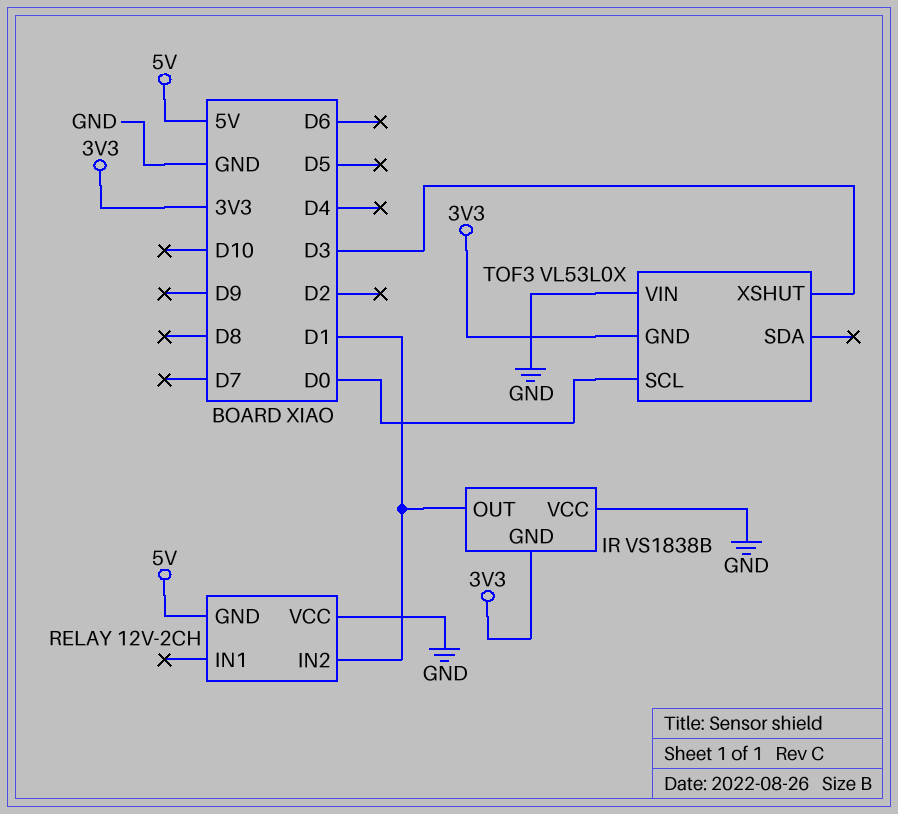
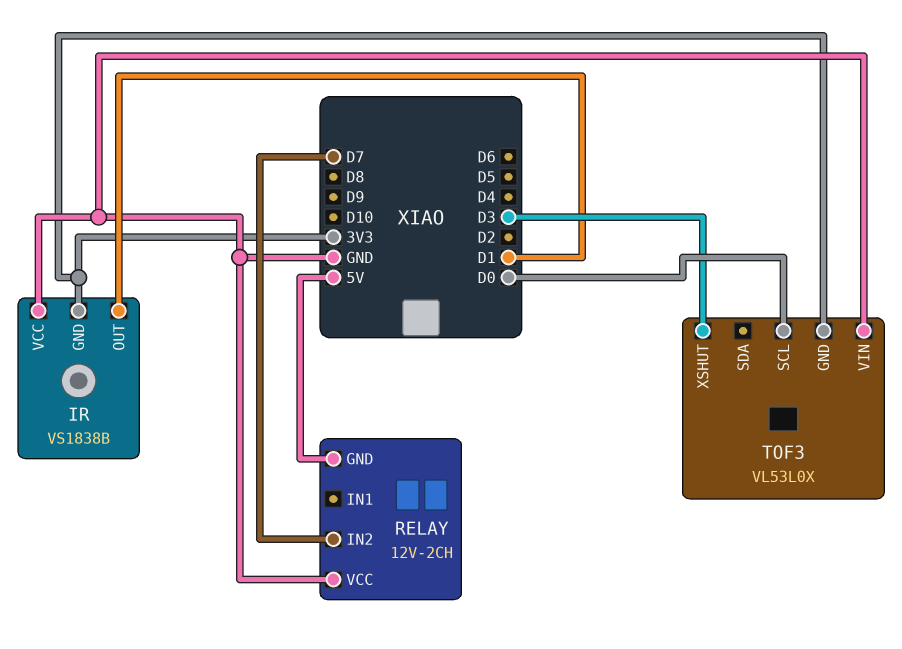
RELAY pin IN2: D1 -> D7

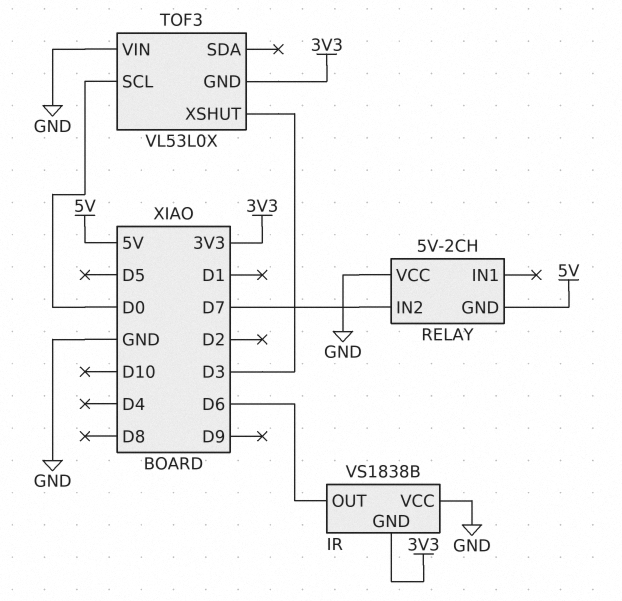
IR pin OUT: D1 -> D6
RELAY: 12V-2CH -> 5V-2CH

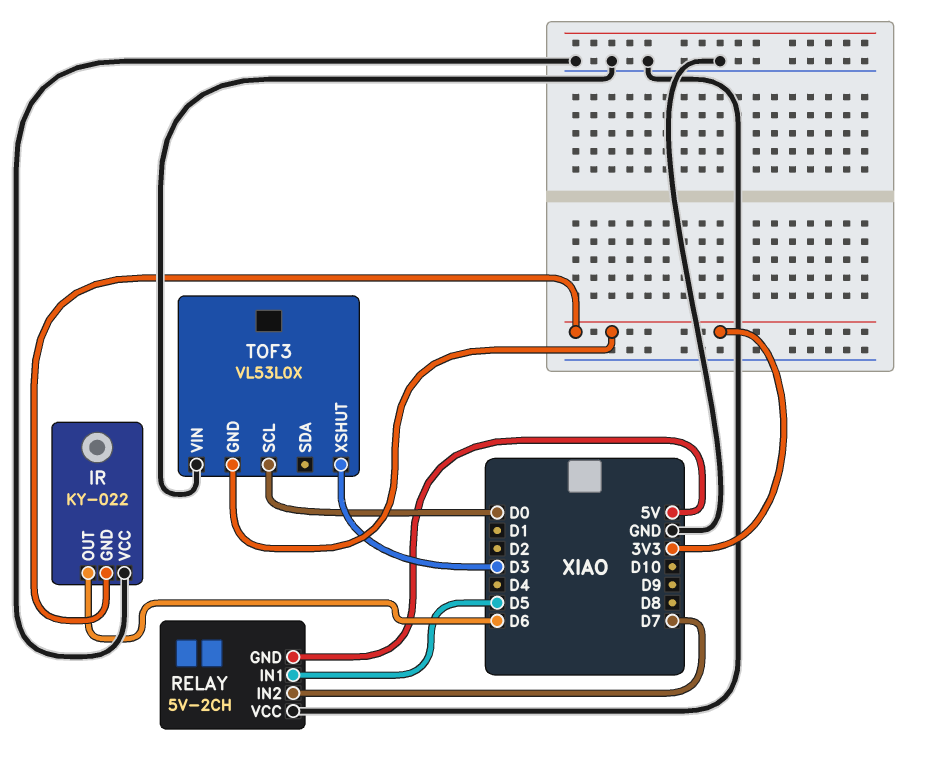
IR: VS1838B -> KY-022
RELAY pin IN1: none -> D5

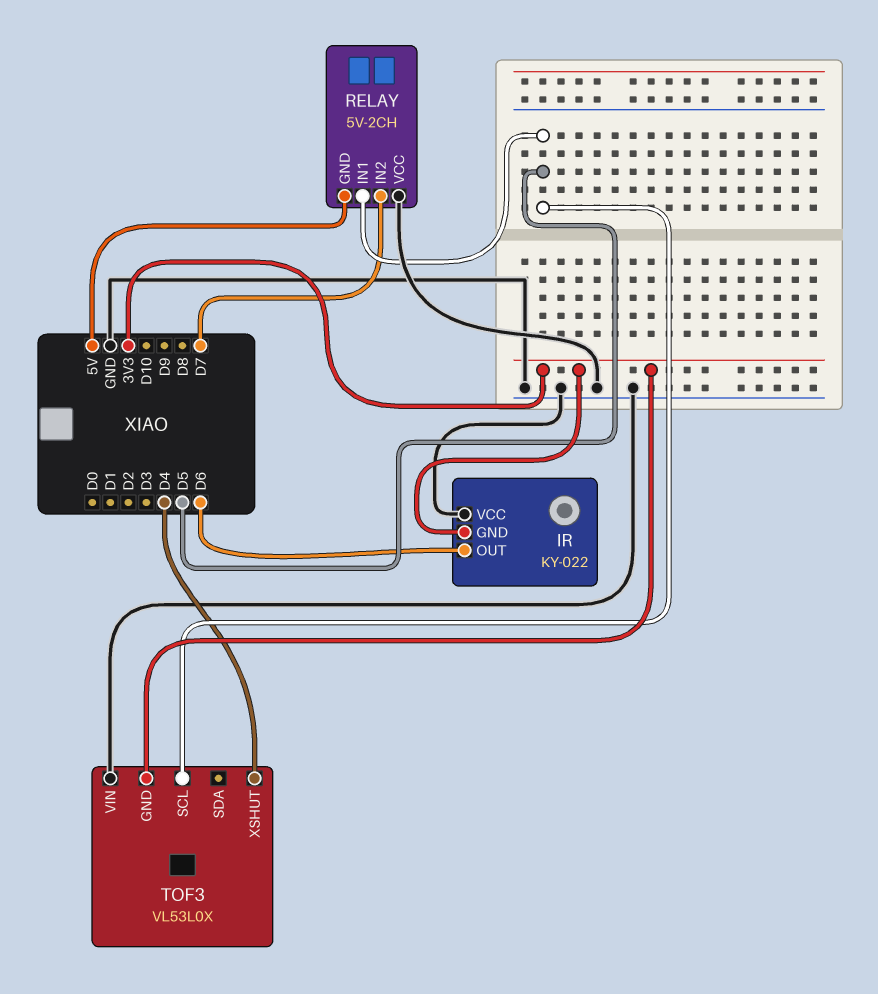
TOF3 pin SCL: D0 -> D5
TOF3 pin XSHUT: D3 -> D4

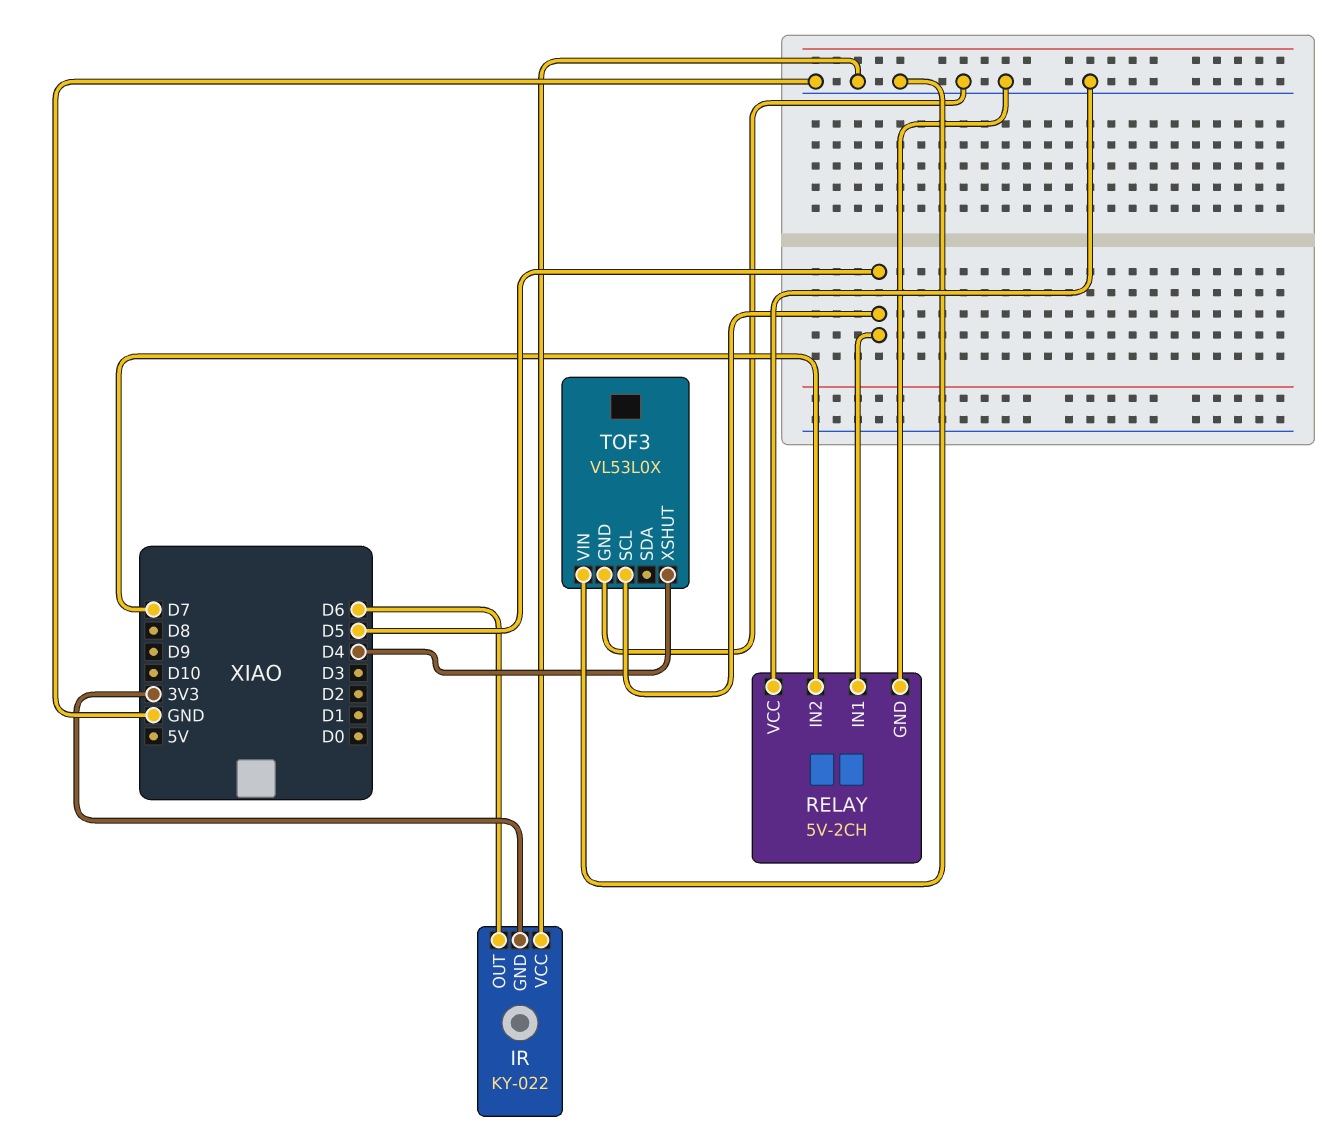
RELAY pin GND: 5V -> GND
TOF3 pin GND: 3V3 -> GND

